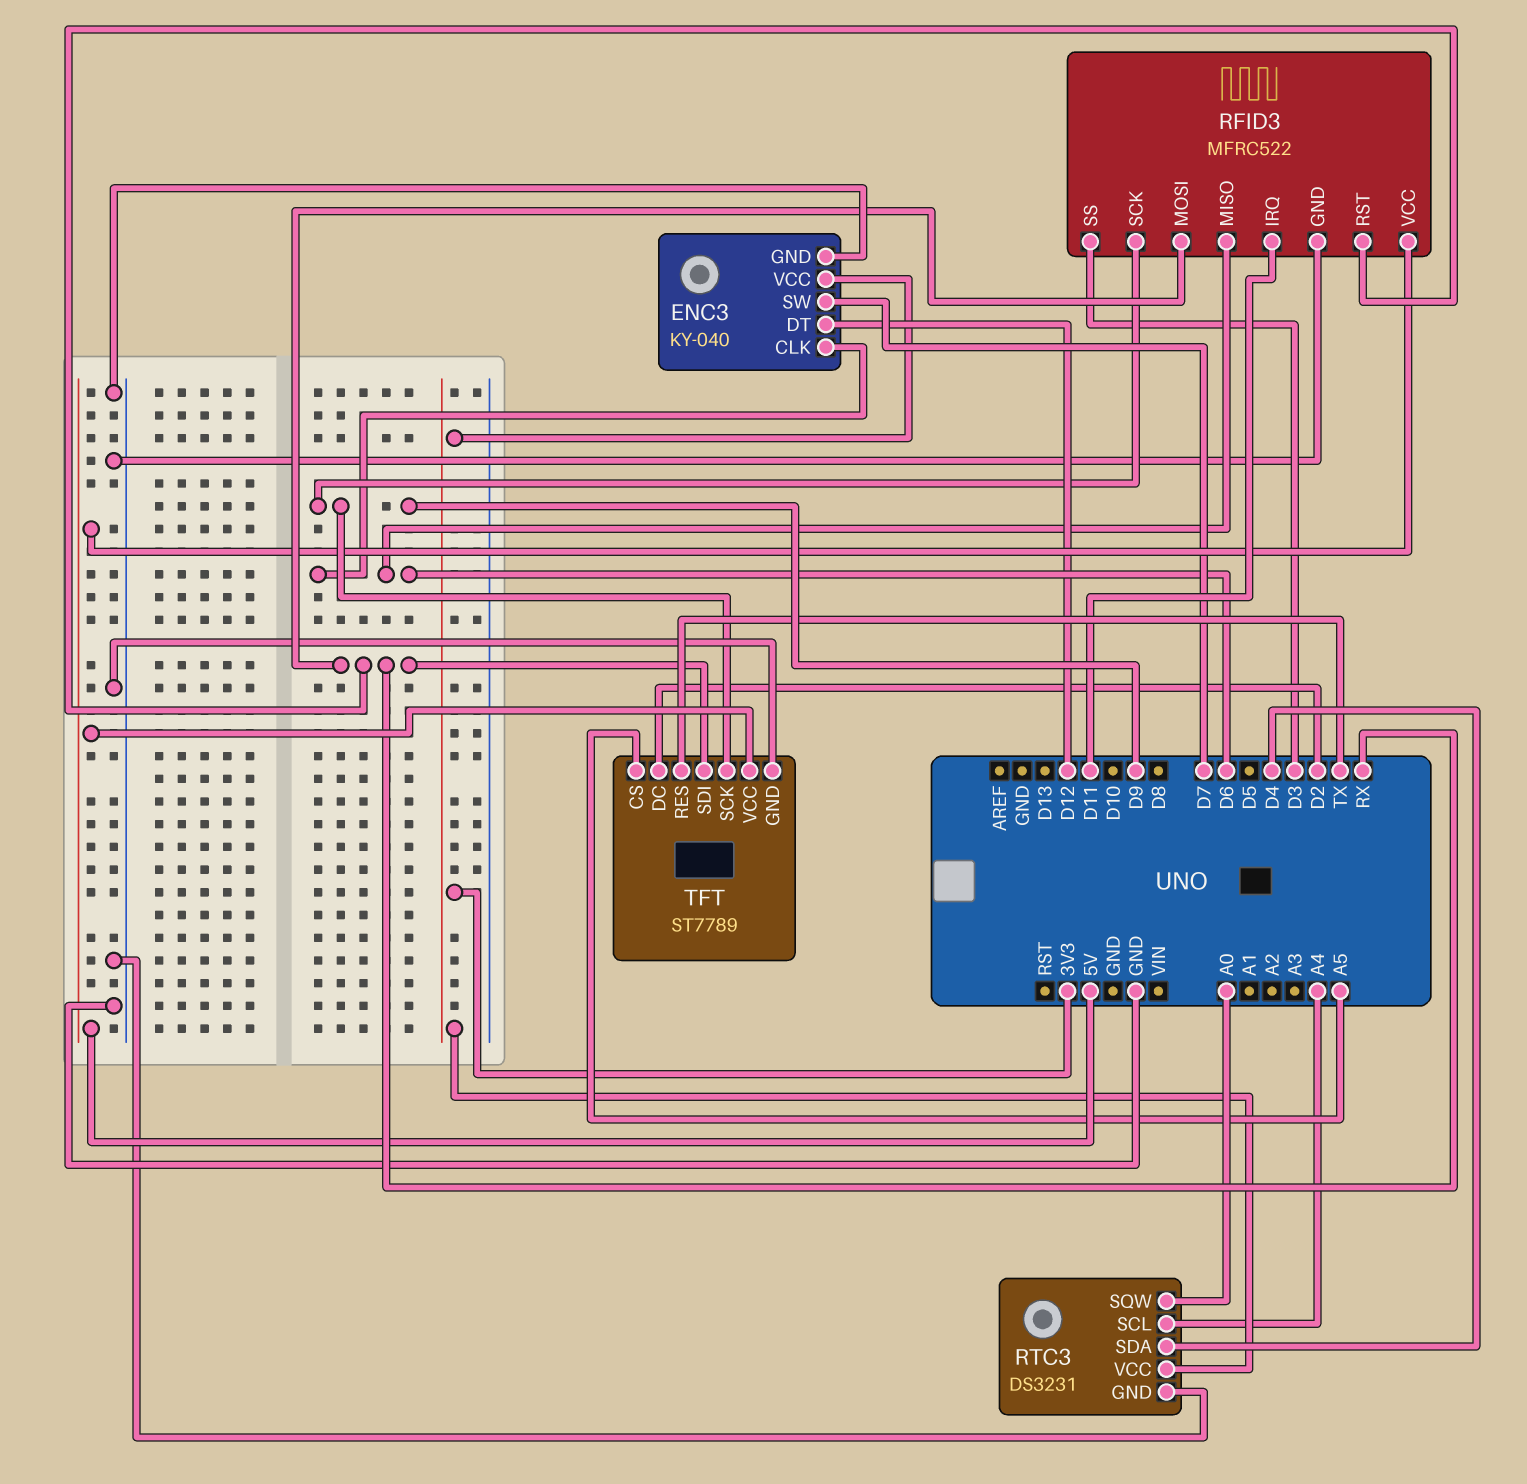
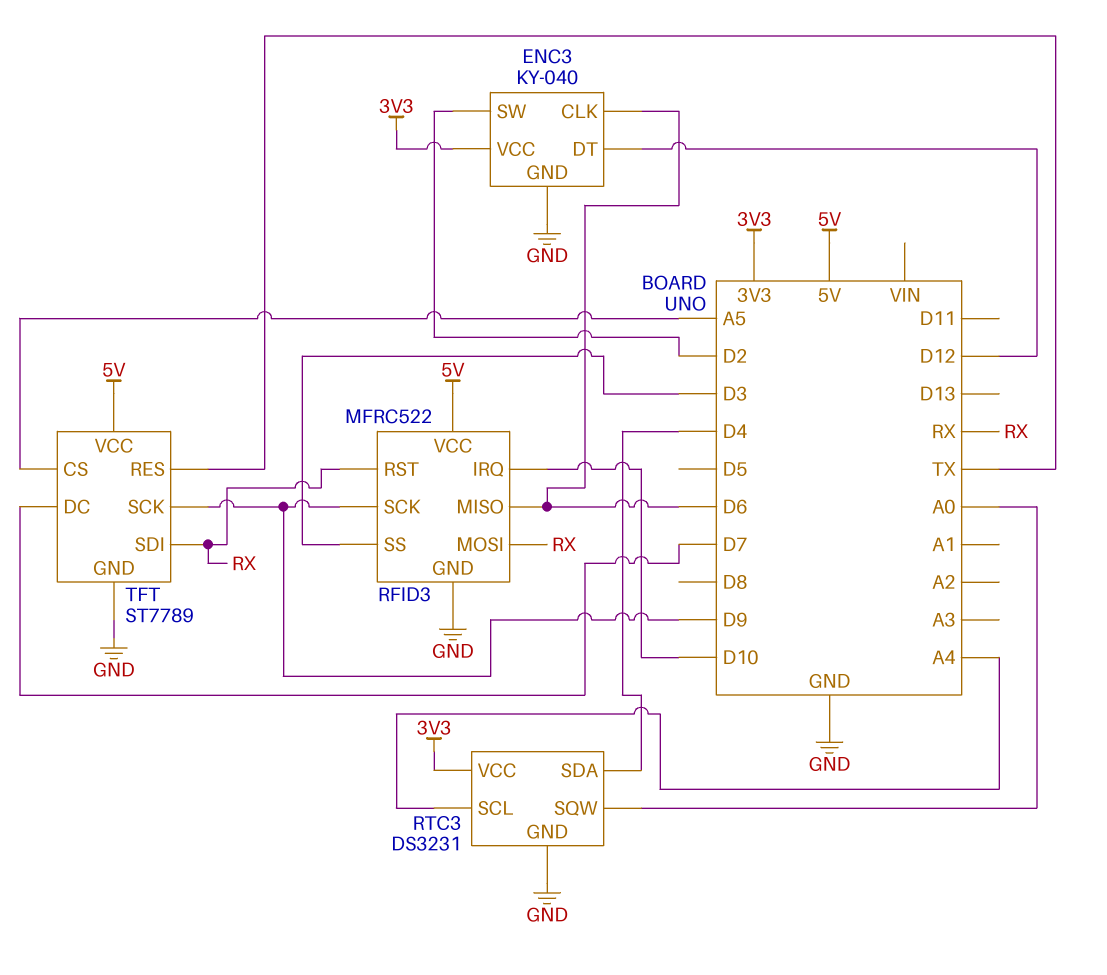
ENC3 pin SW: D7 -> D2
RFID3 pin IRQ: D11 -> D10
TFT pin DC: D2 -> D7

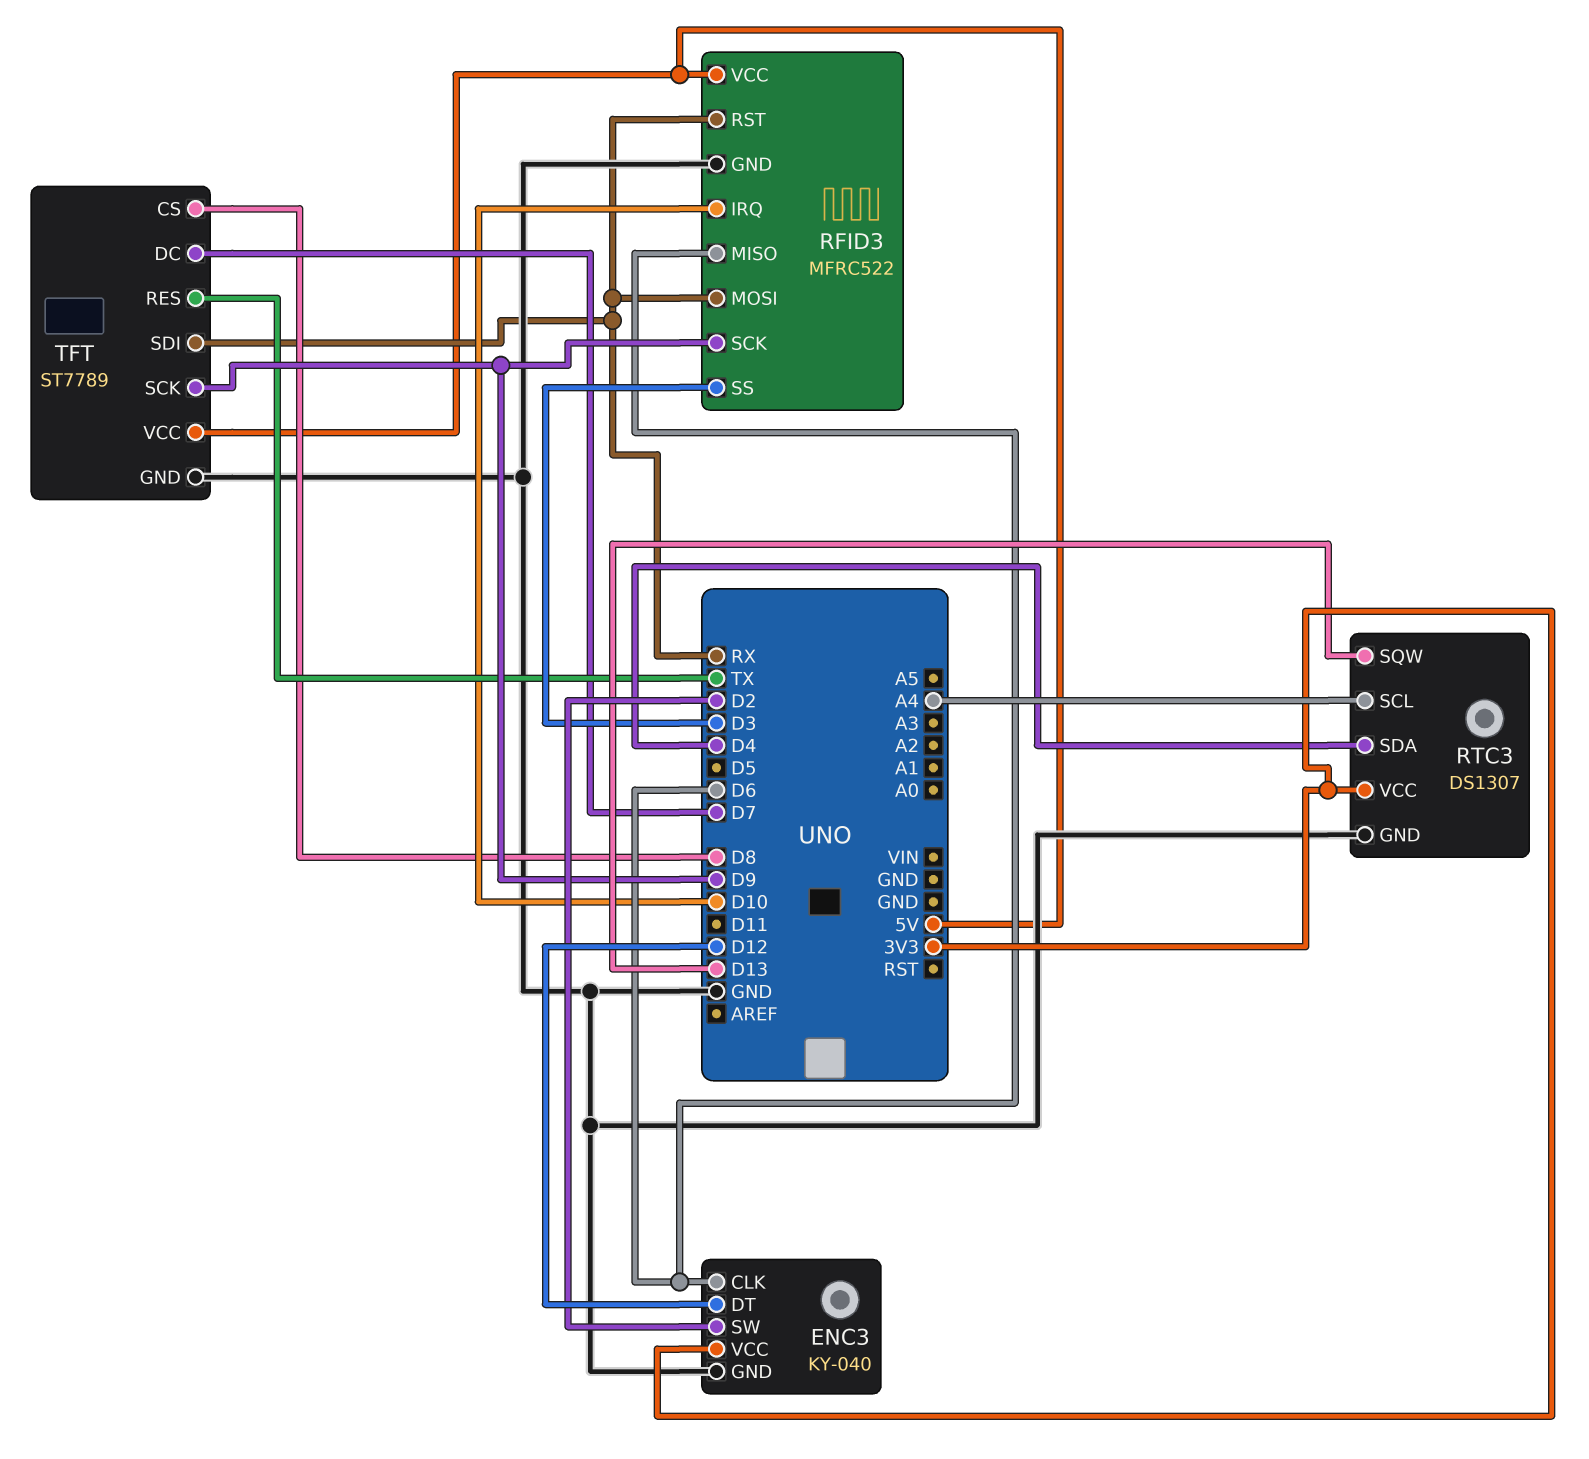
RTC3: DS3231 -> DS1307
RTC3 pin SQW: A0 -> D13
TFT pin CS: A5 -> D8

